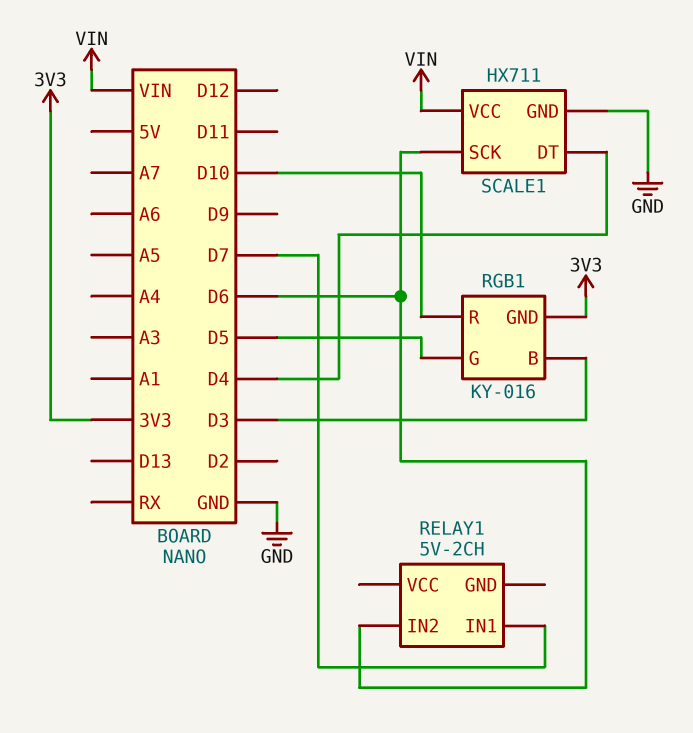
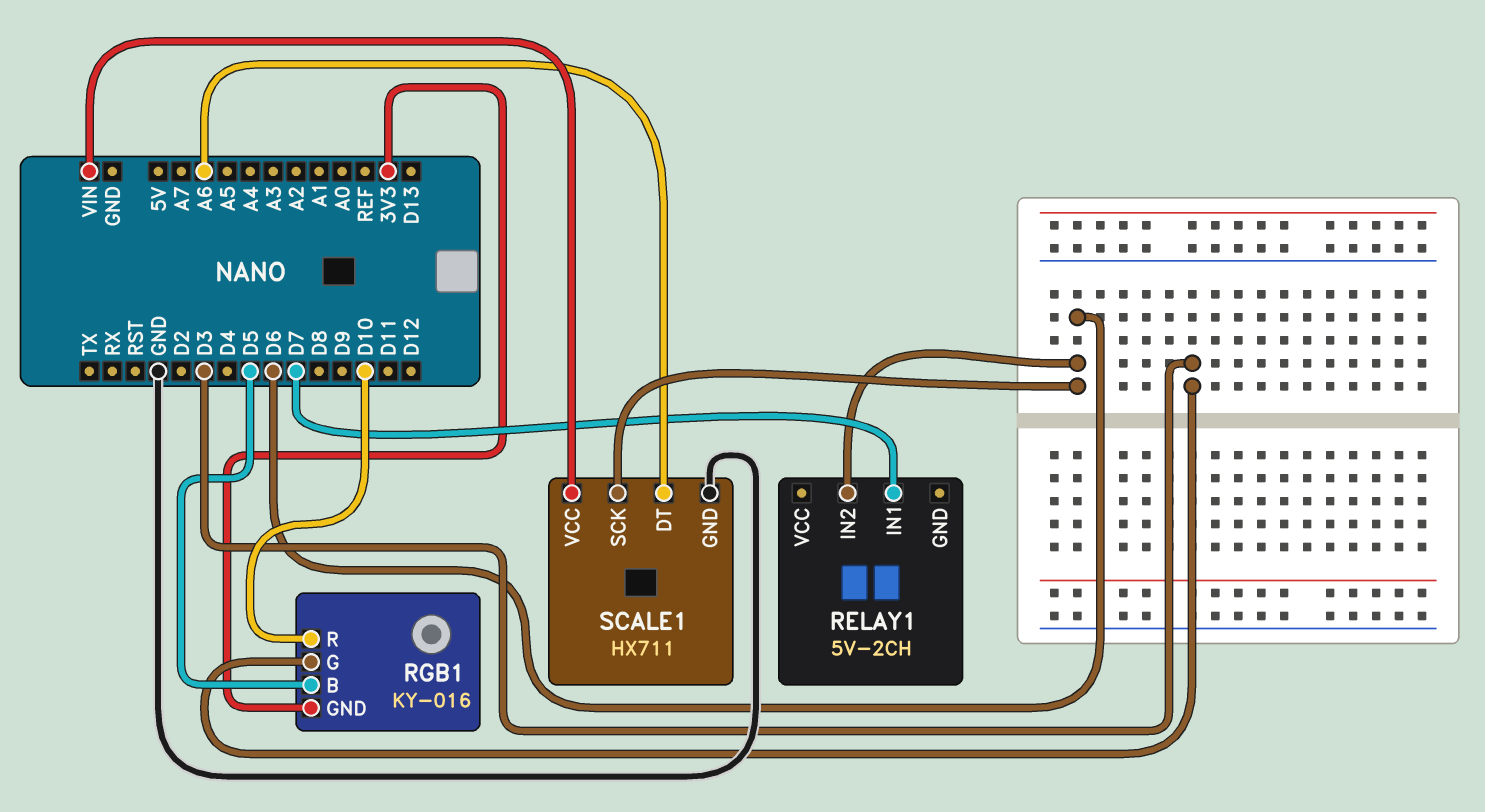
RGB1 pin B: D3 -> D5
RGB1 pin G: D5 -> D3
SCALE1 pin DT: D4 -> A6

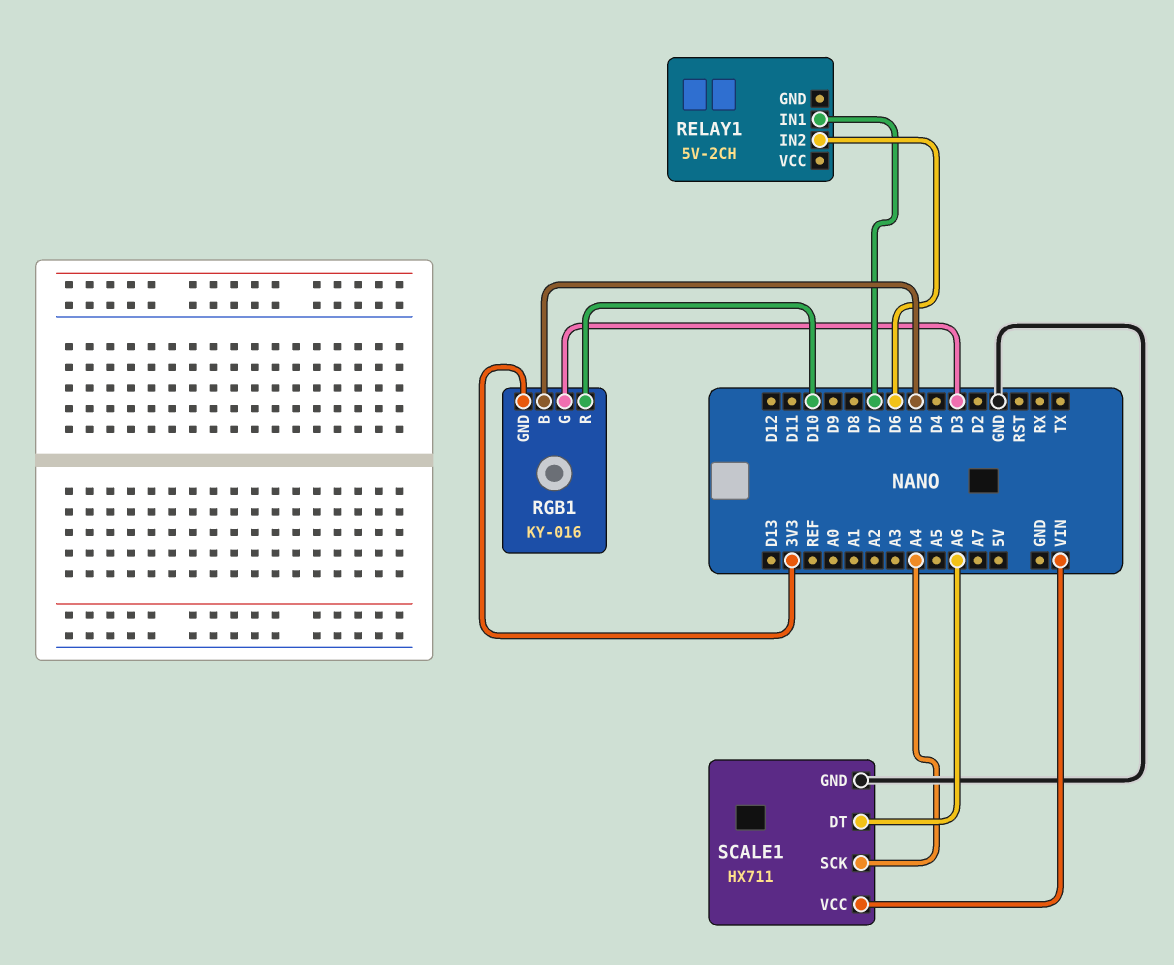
SCALE1 pin SCK: D6 -> A4

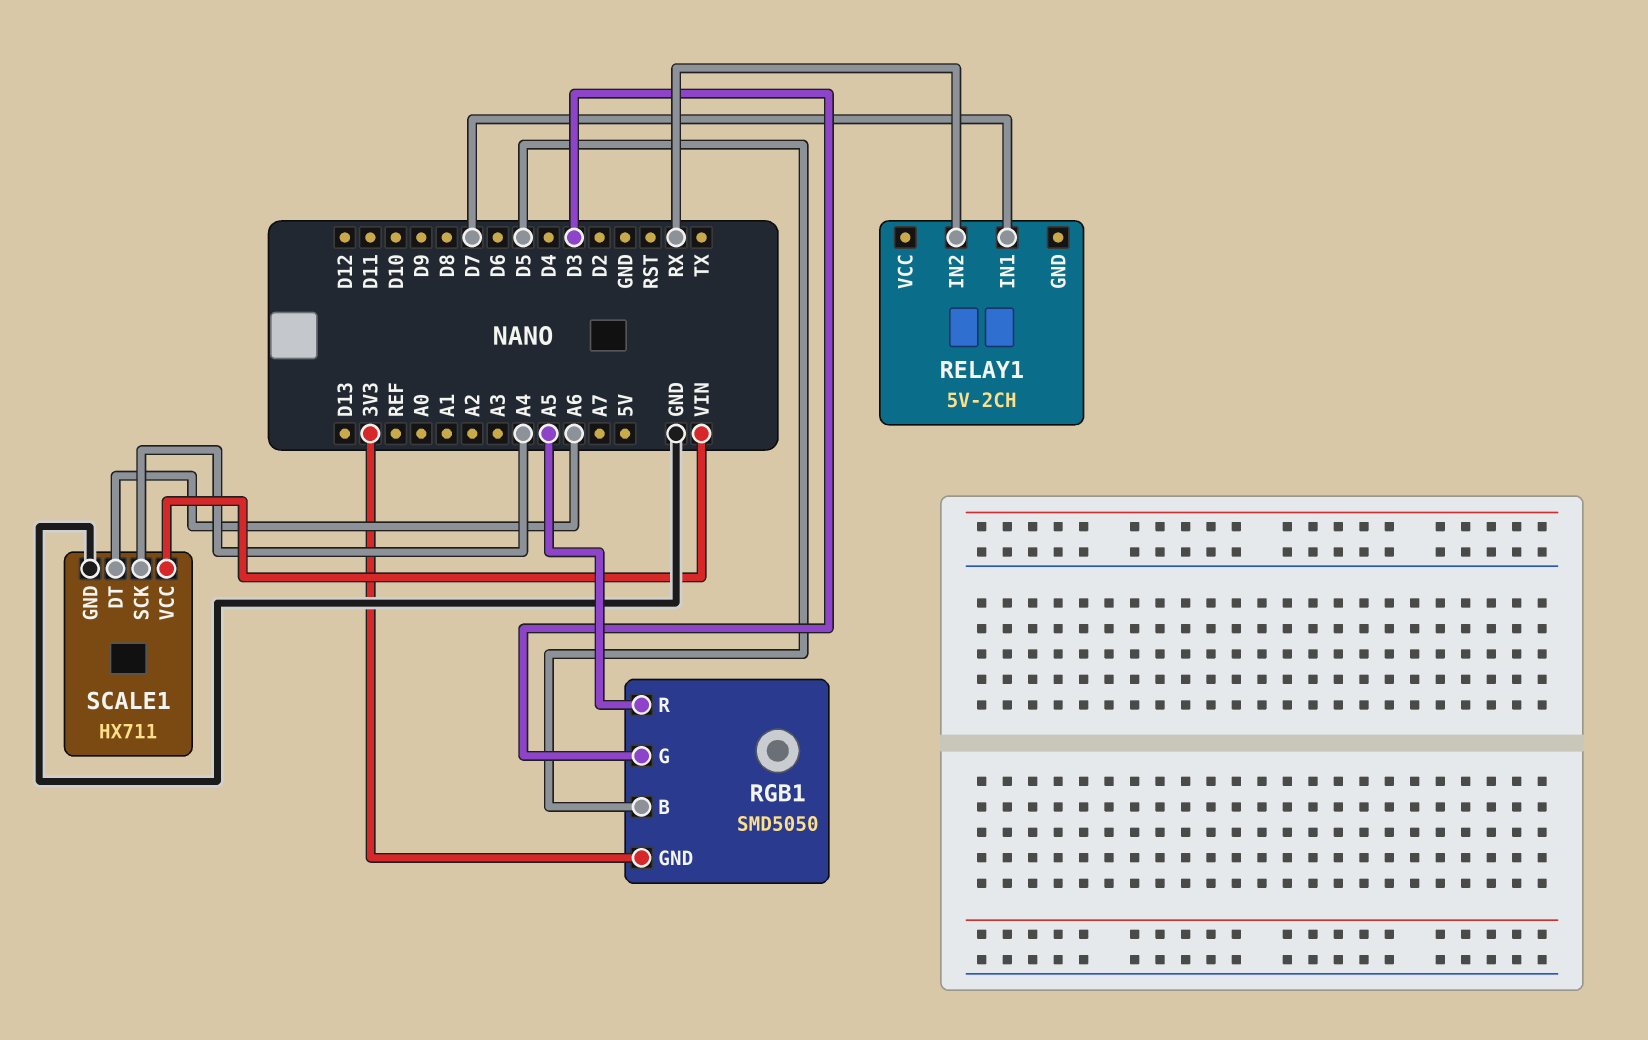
RELAY1 pin IN2: D6 -> RX
RGB1: KY-016 -> SMD5050
RGB1 pin R: D10 -> A5

